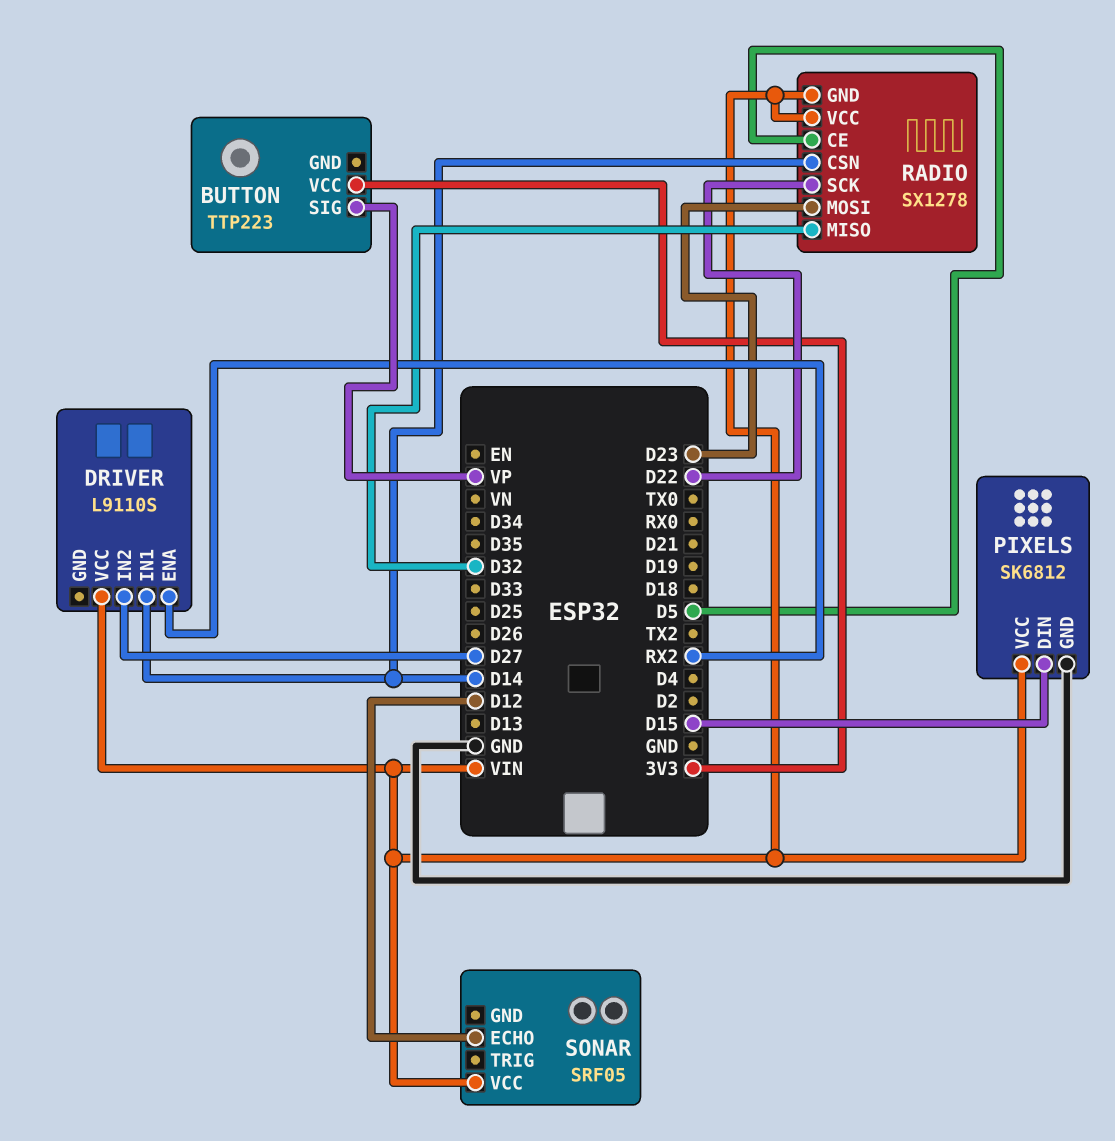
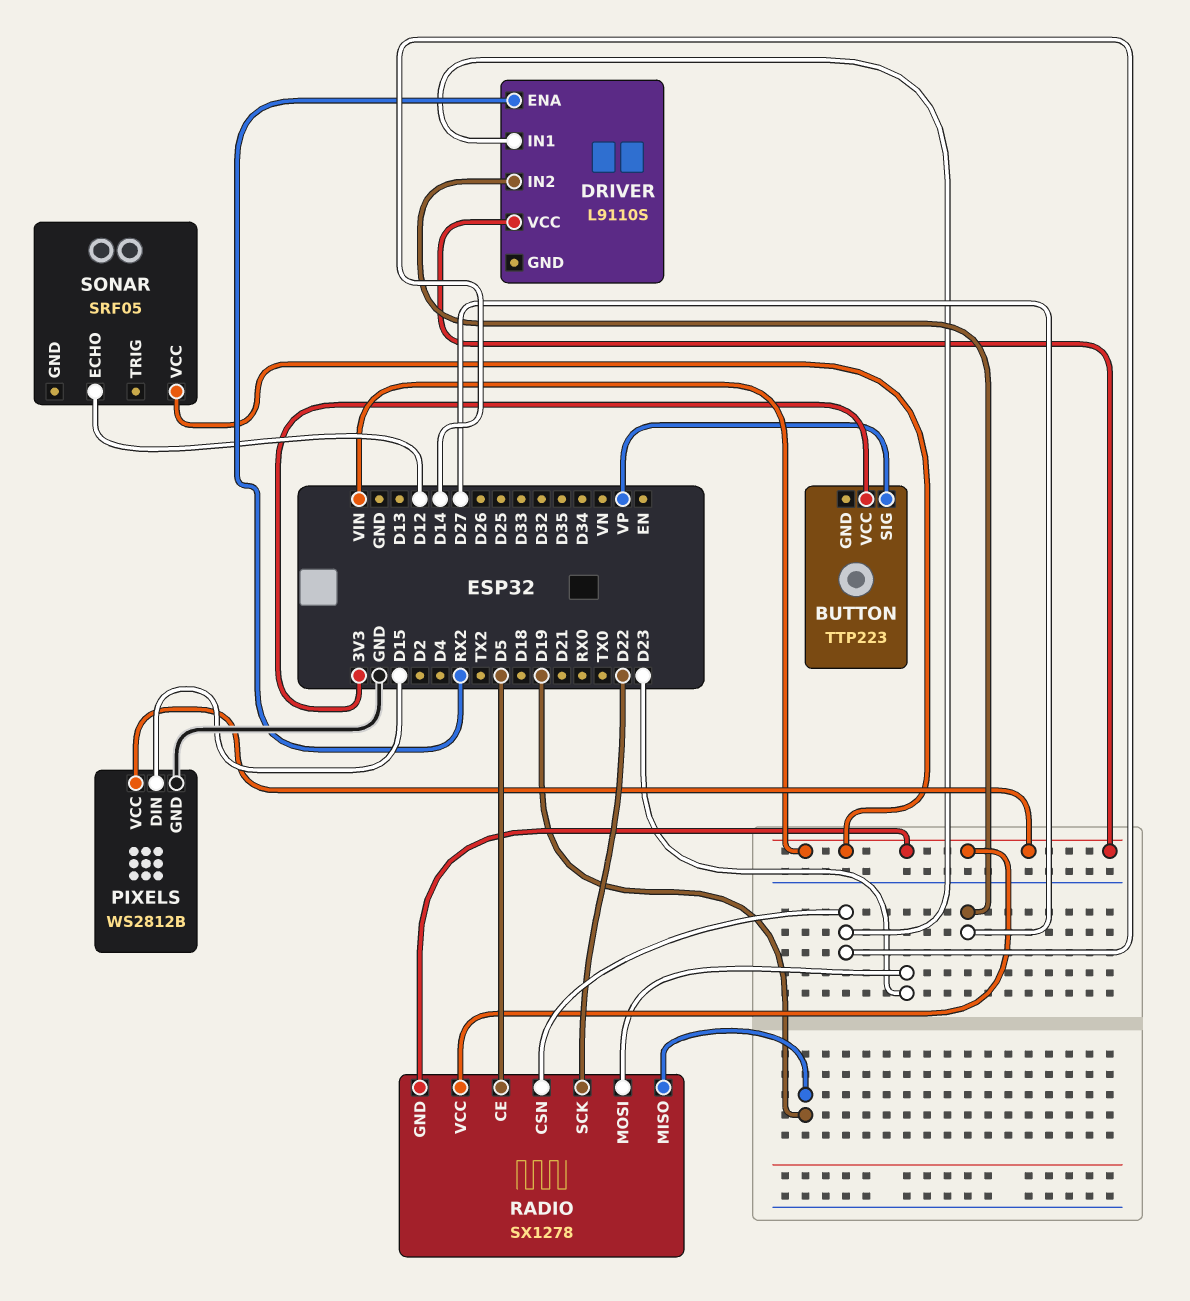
PIXELS: SK6812 -> WS2812B
RADIO pin MISO: D32 -> D19

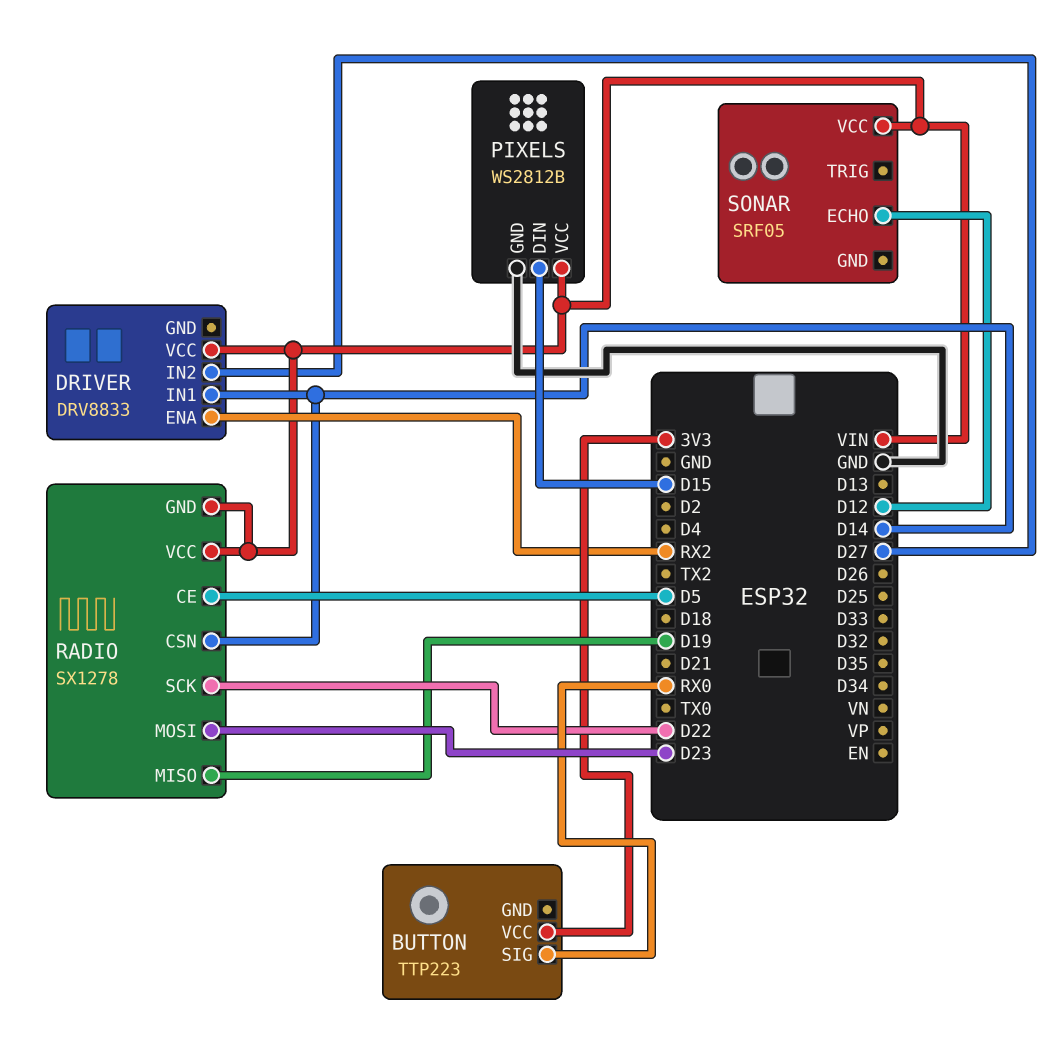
BUTTON pin SIG: VP -> RX0
DRIVER: L9110S -> DRV8833

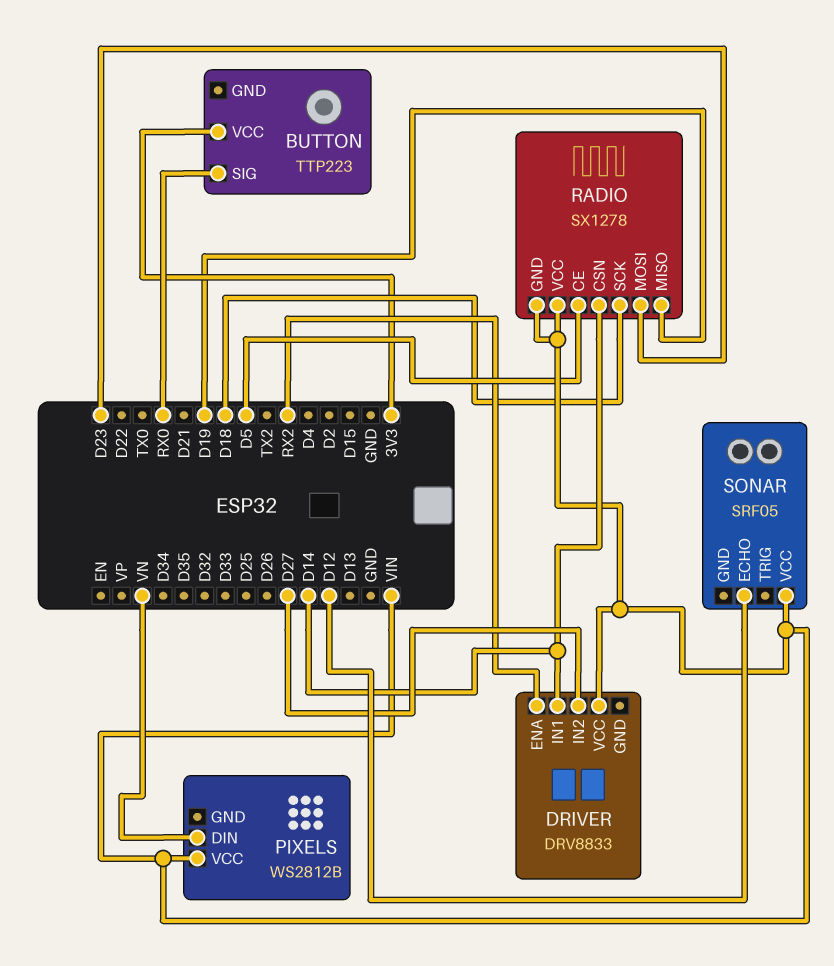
PIXELS pin DIN: D15 -> VN
PIXELS pin GND: GND -> none
RADIO pin SCK: D22 -> D18

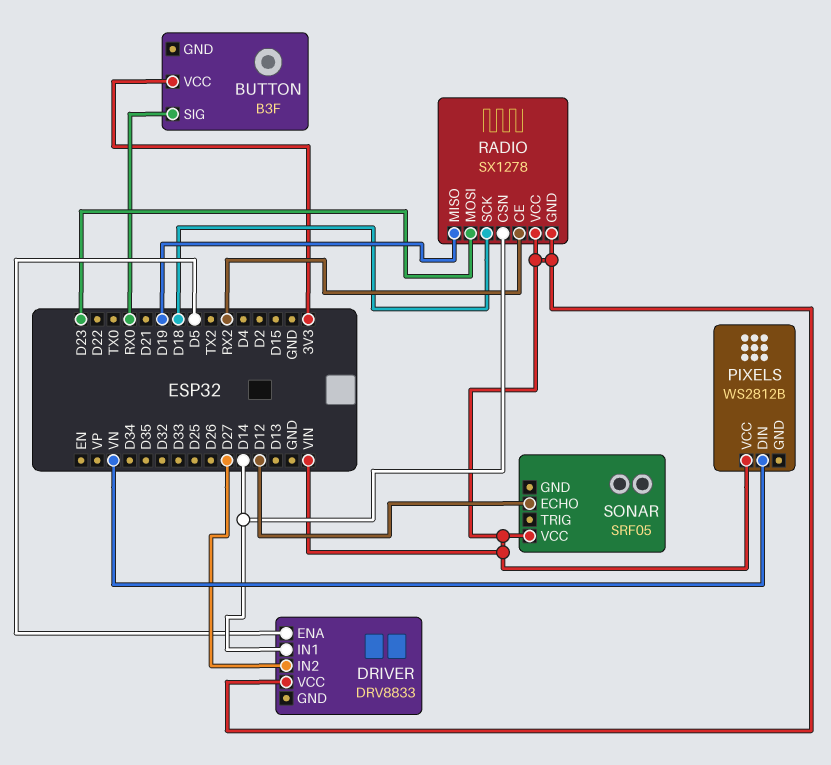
BUTTON: TTP223 -> B3F
DRIVER pin ENA: RX2 -> D5
RADIO pin CE: D5 -> RX2

